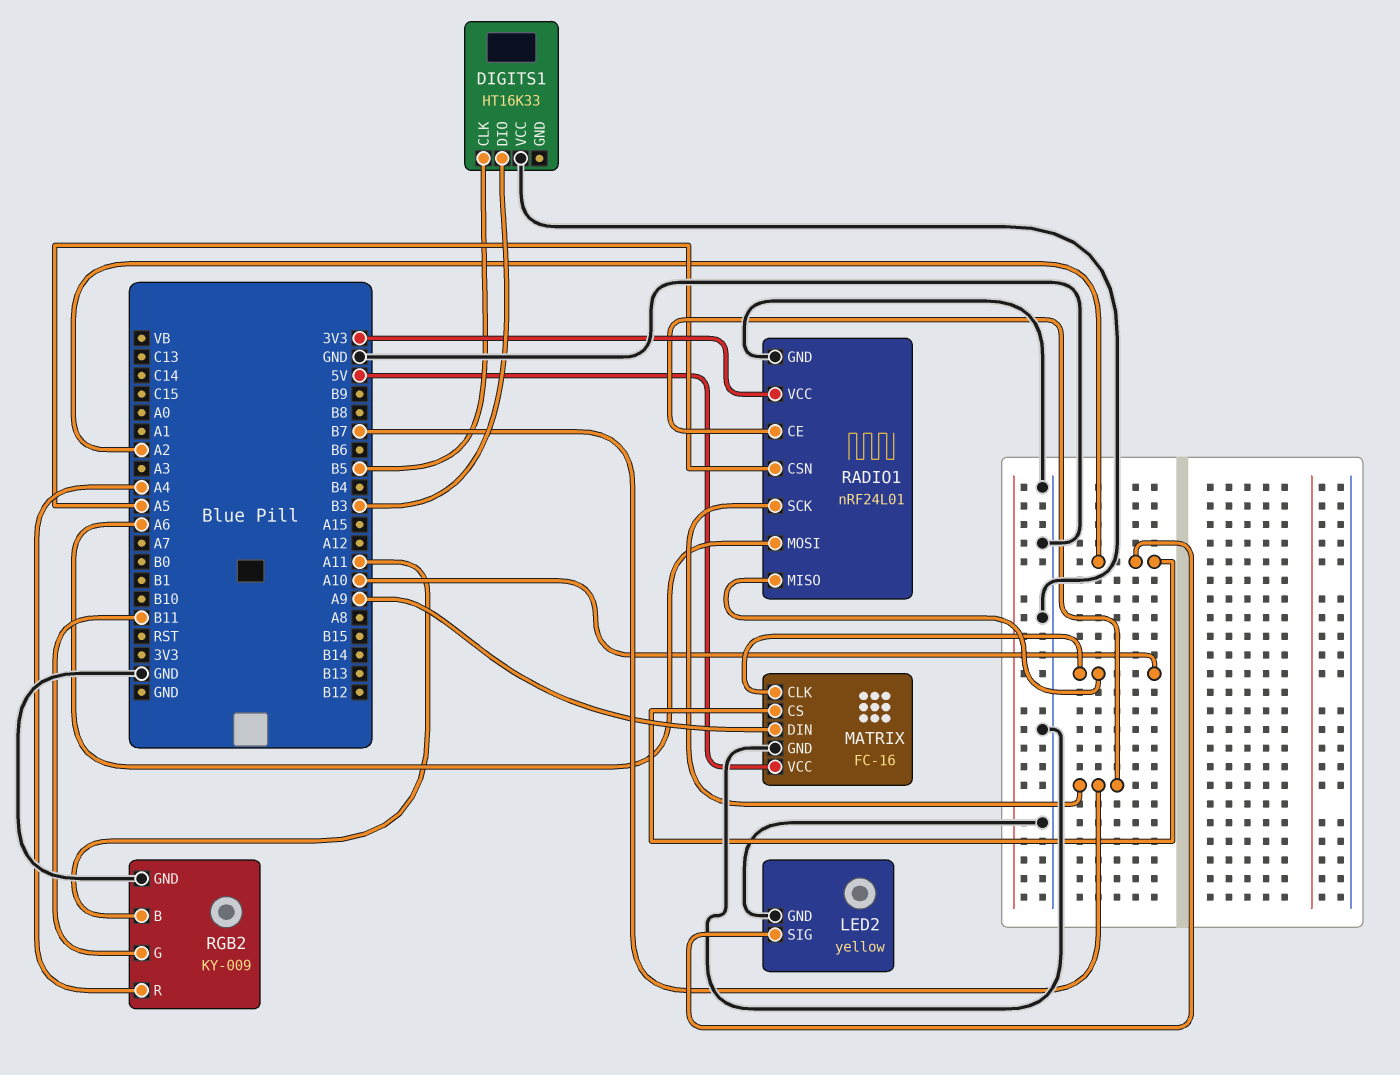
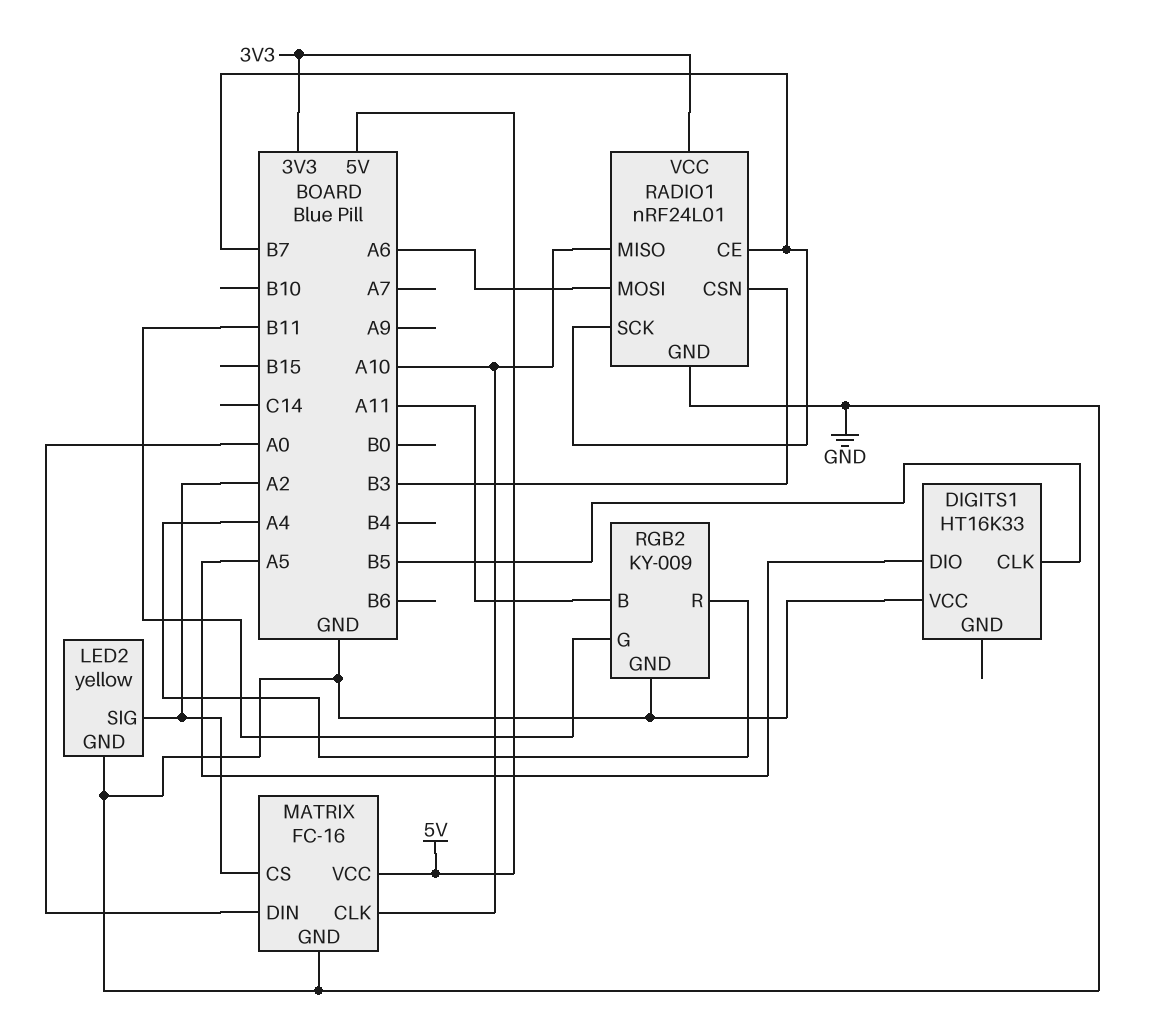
DIGITS1 pin DIO: B3 -> A5
MATRIX pin DIN: A9 -> A0
RADIO1 pin CSN: A5 -> B3

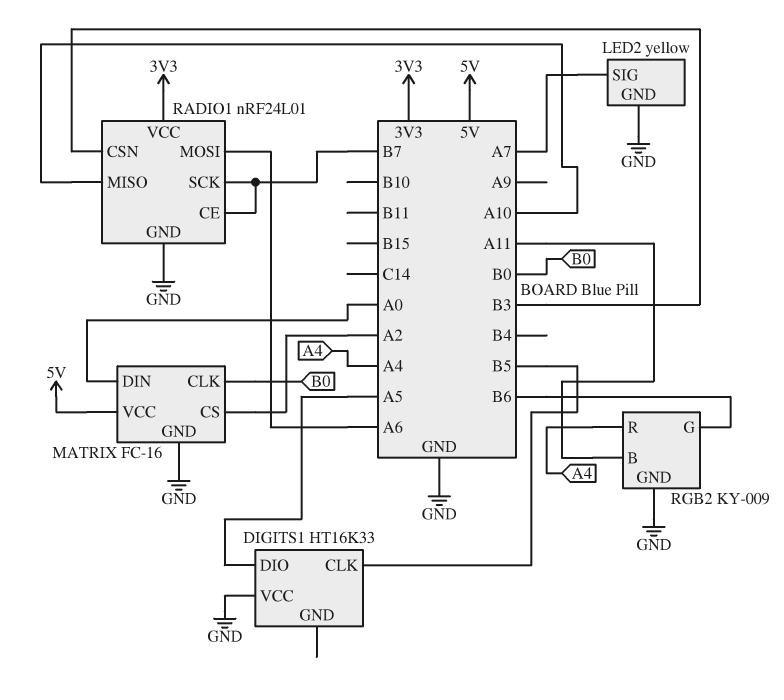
LED2 pin SIG: A2 -> A7
MATRIX pin CLK: A10 -> B0
RGB2 pin G: B11 -> B6

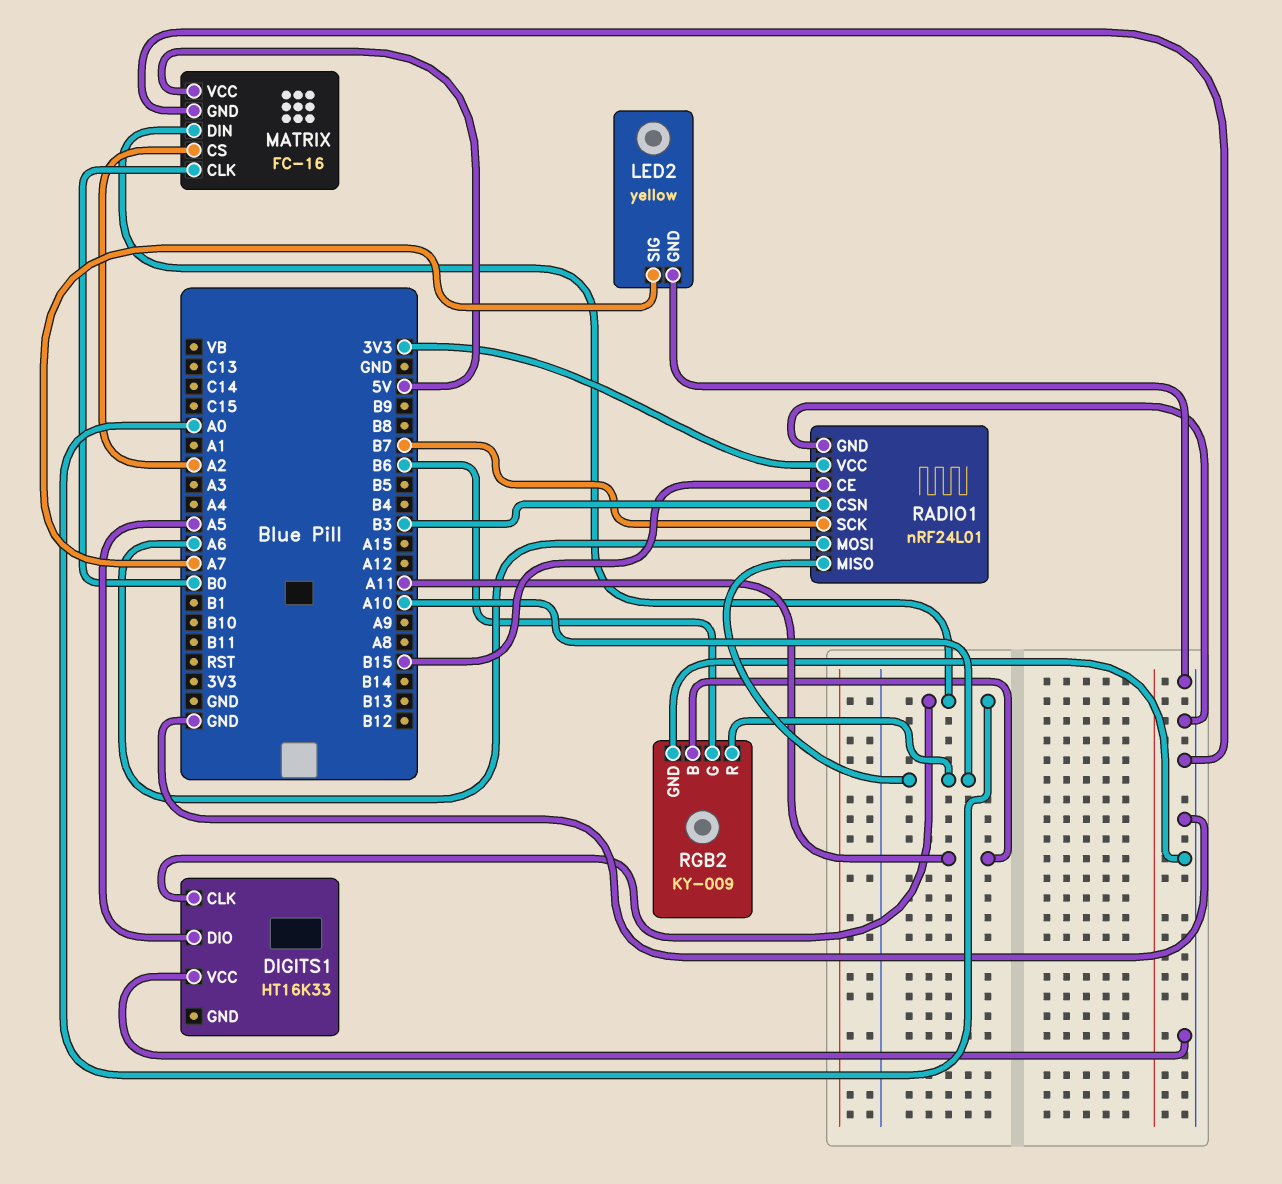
DIGITS1 pin CLK: B5 -> A0
RADIO1 pin CE: B7 -> B15
RGB2 pin R: A4 -> A10

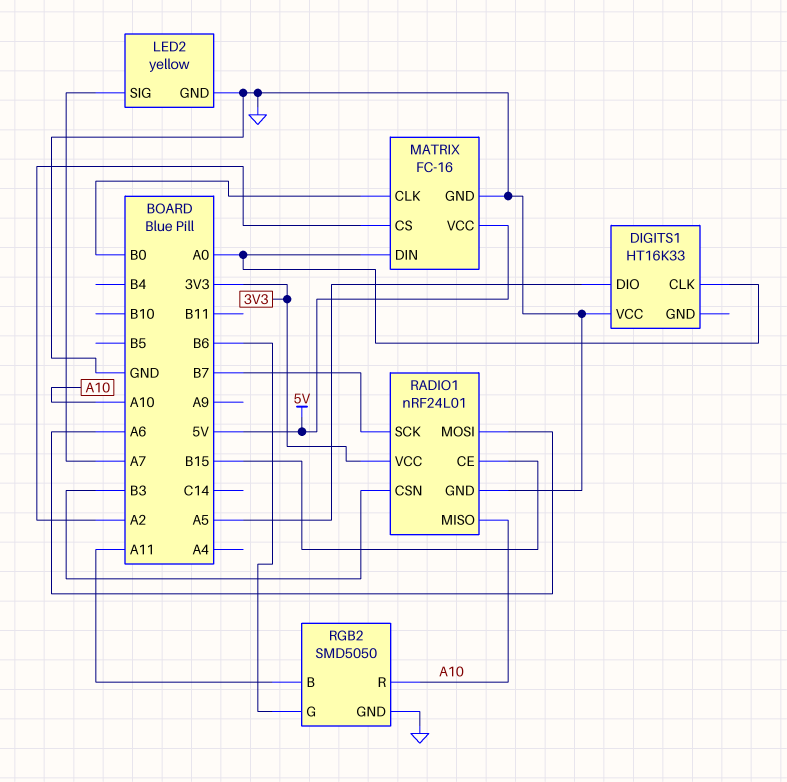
RGB2: KY-009 -> SMD5050

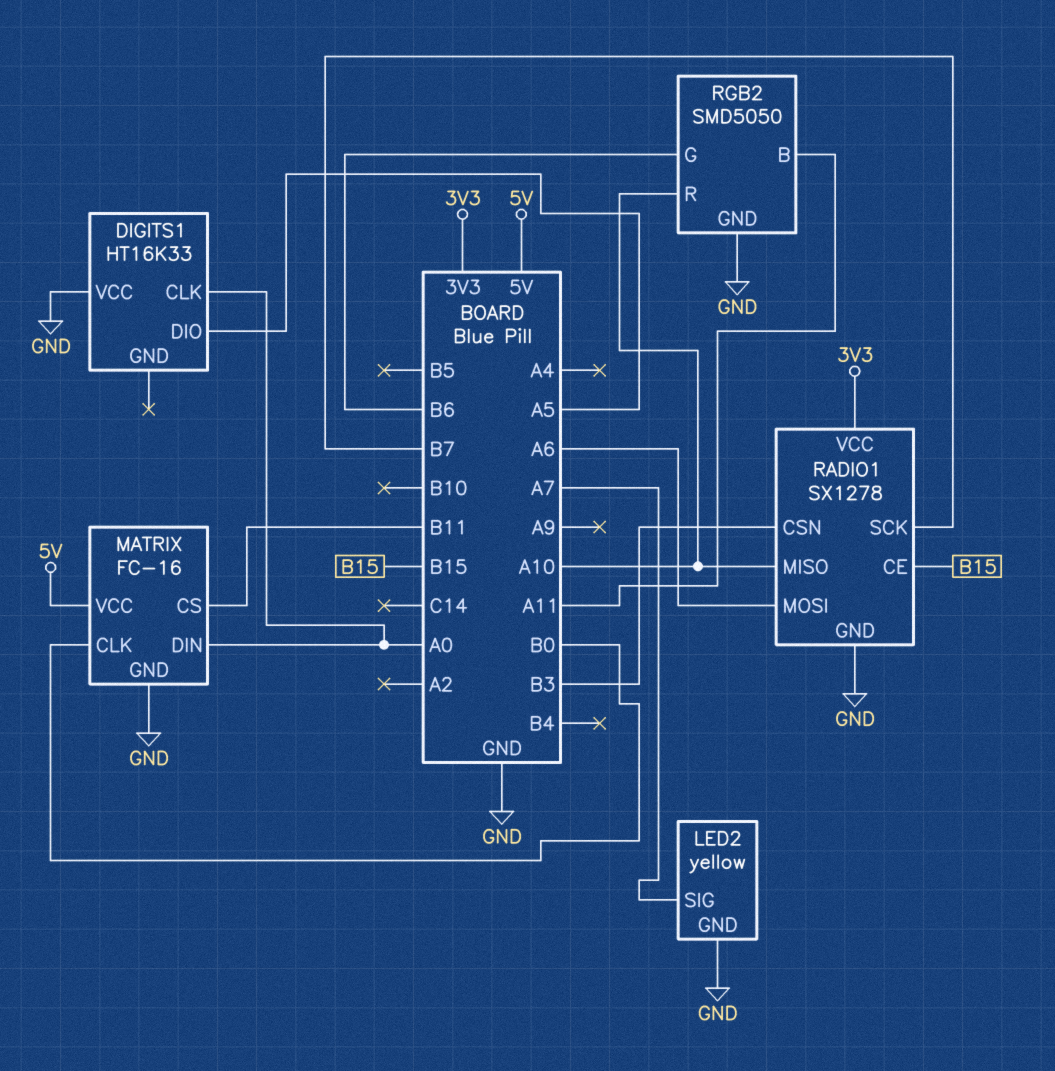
MATRIX pin CS: A2 -> B11
RADIO1: nRF24L01 -> SX1278

